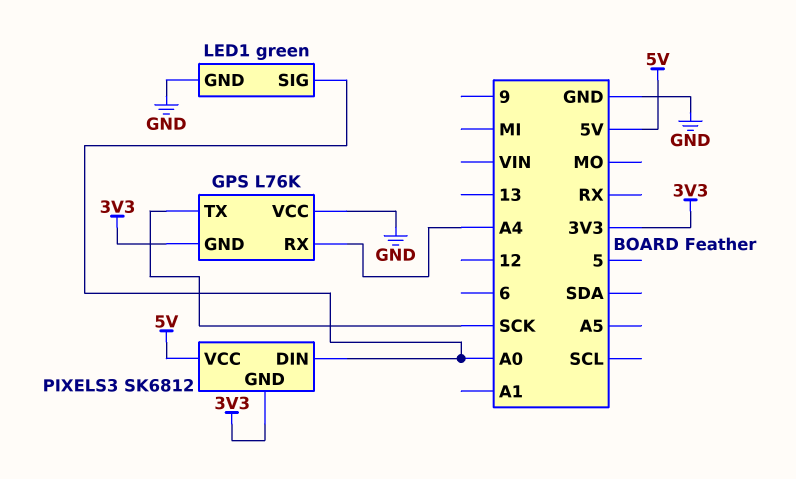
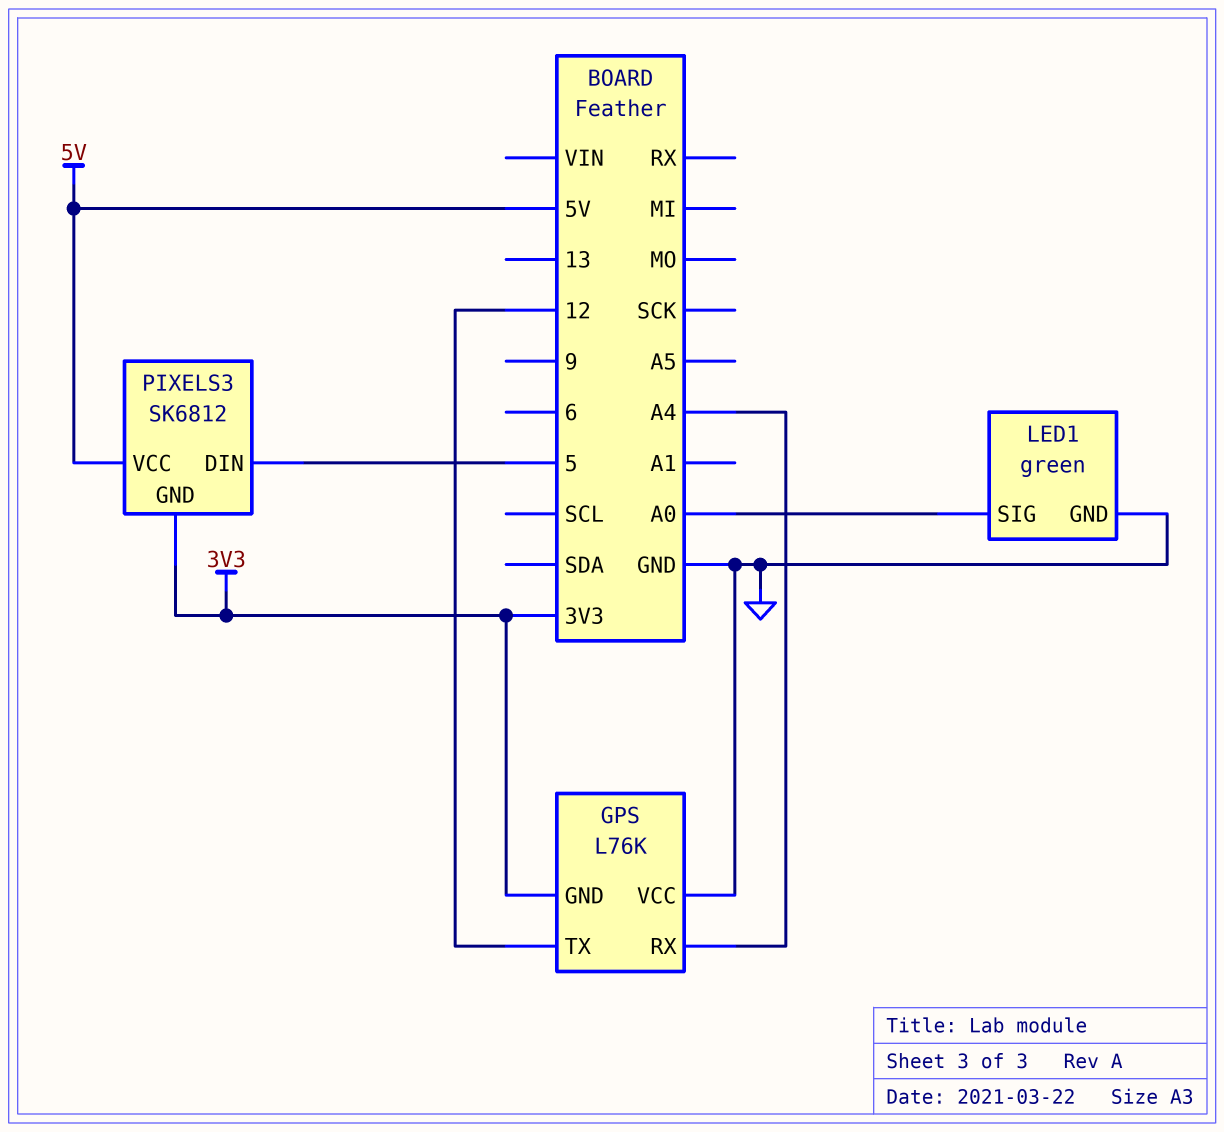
GPS pin TX: SCK -> 12
PIXELS3 pin DIN: A0 -> 5

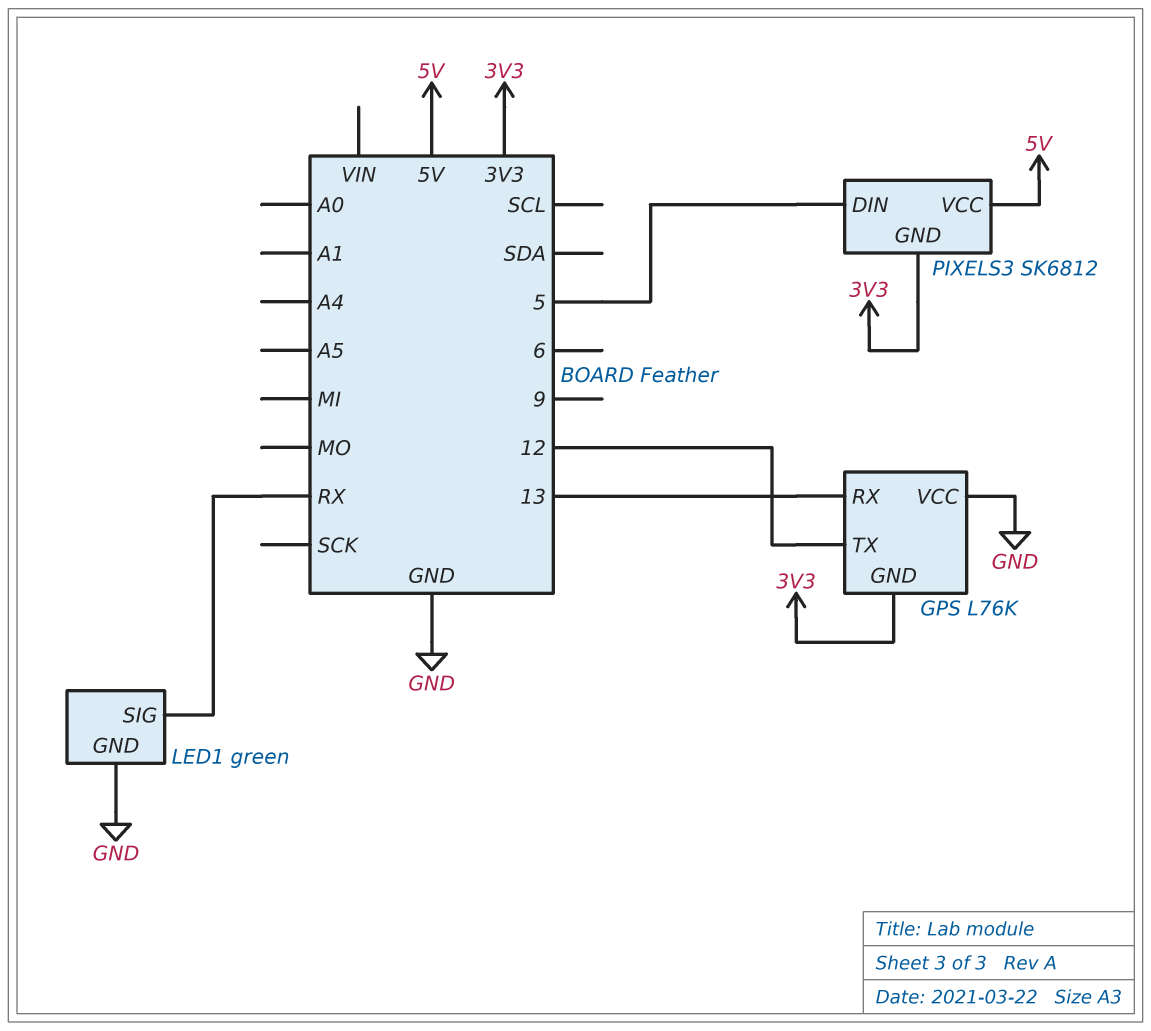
GPS pin RX: A4 -> 13
LED1 pin SIG: A0 -> RX

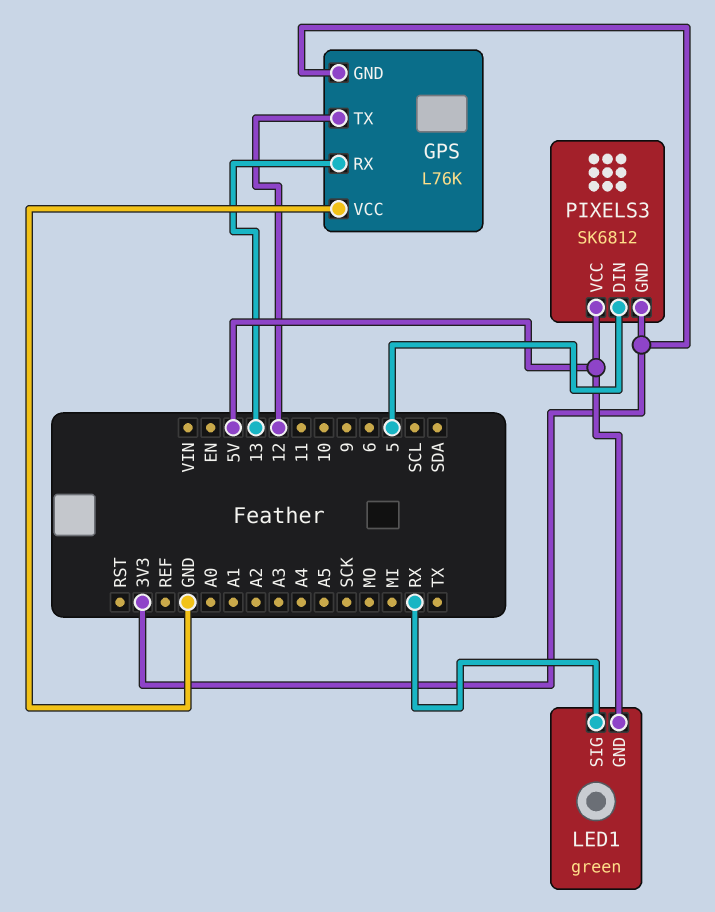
LED1 pin GND: GND -> 5V

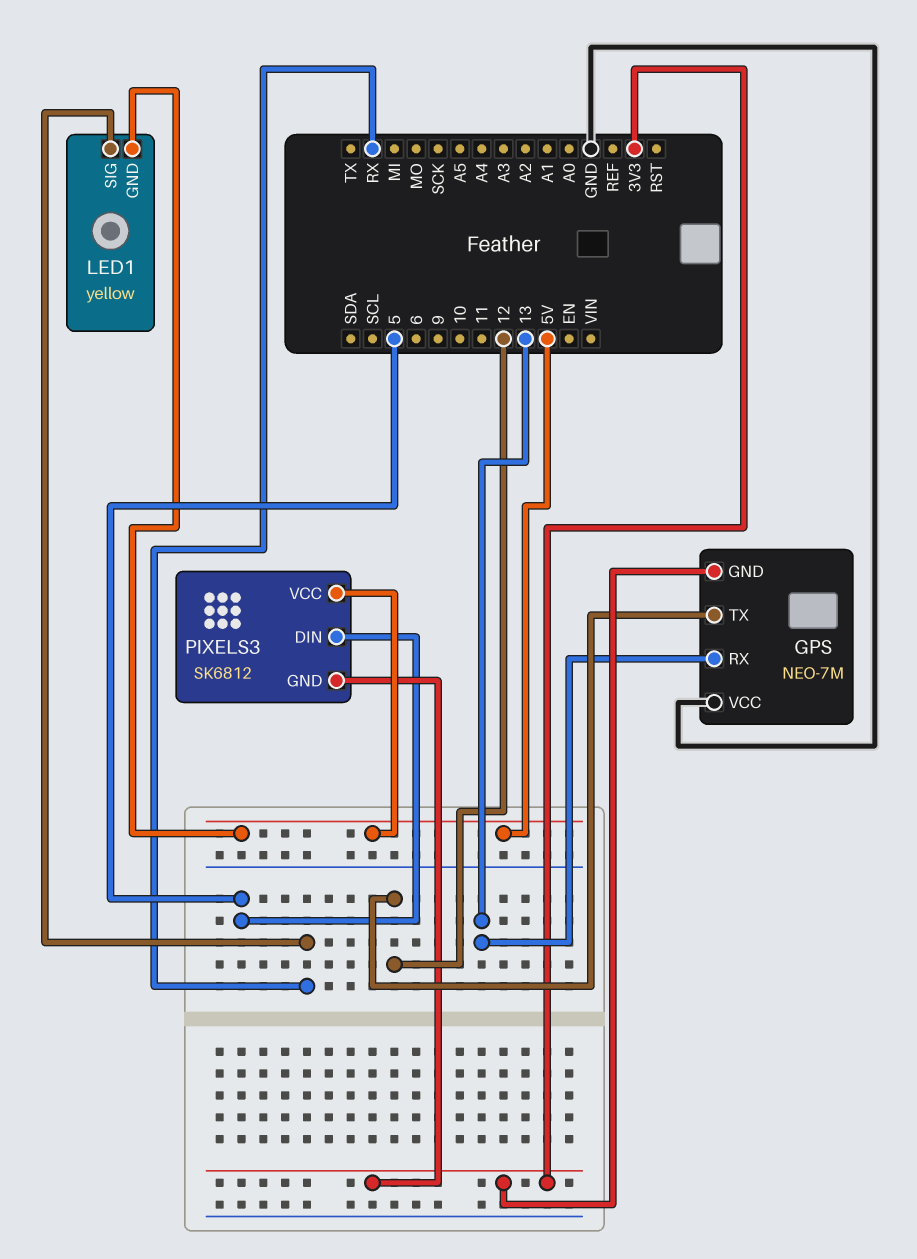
GPS: L76K -> NEO-7M
LED1: green -> yellow

